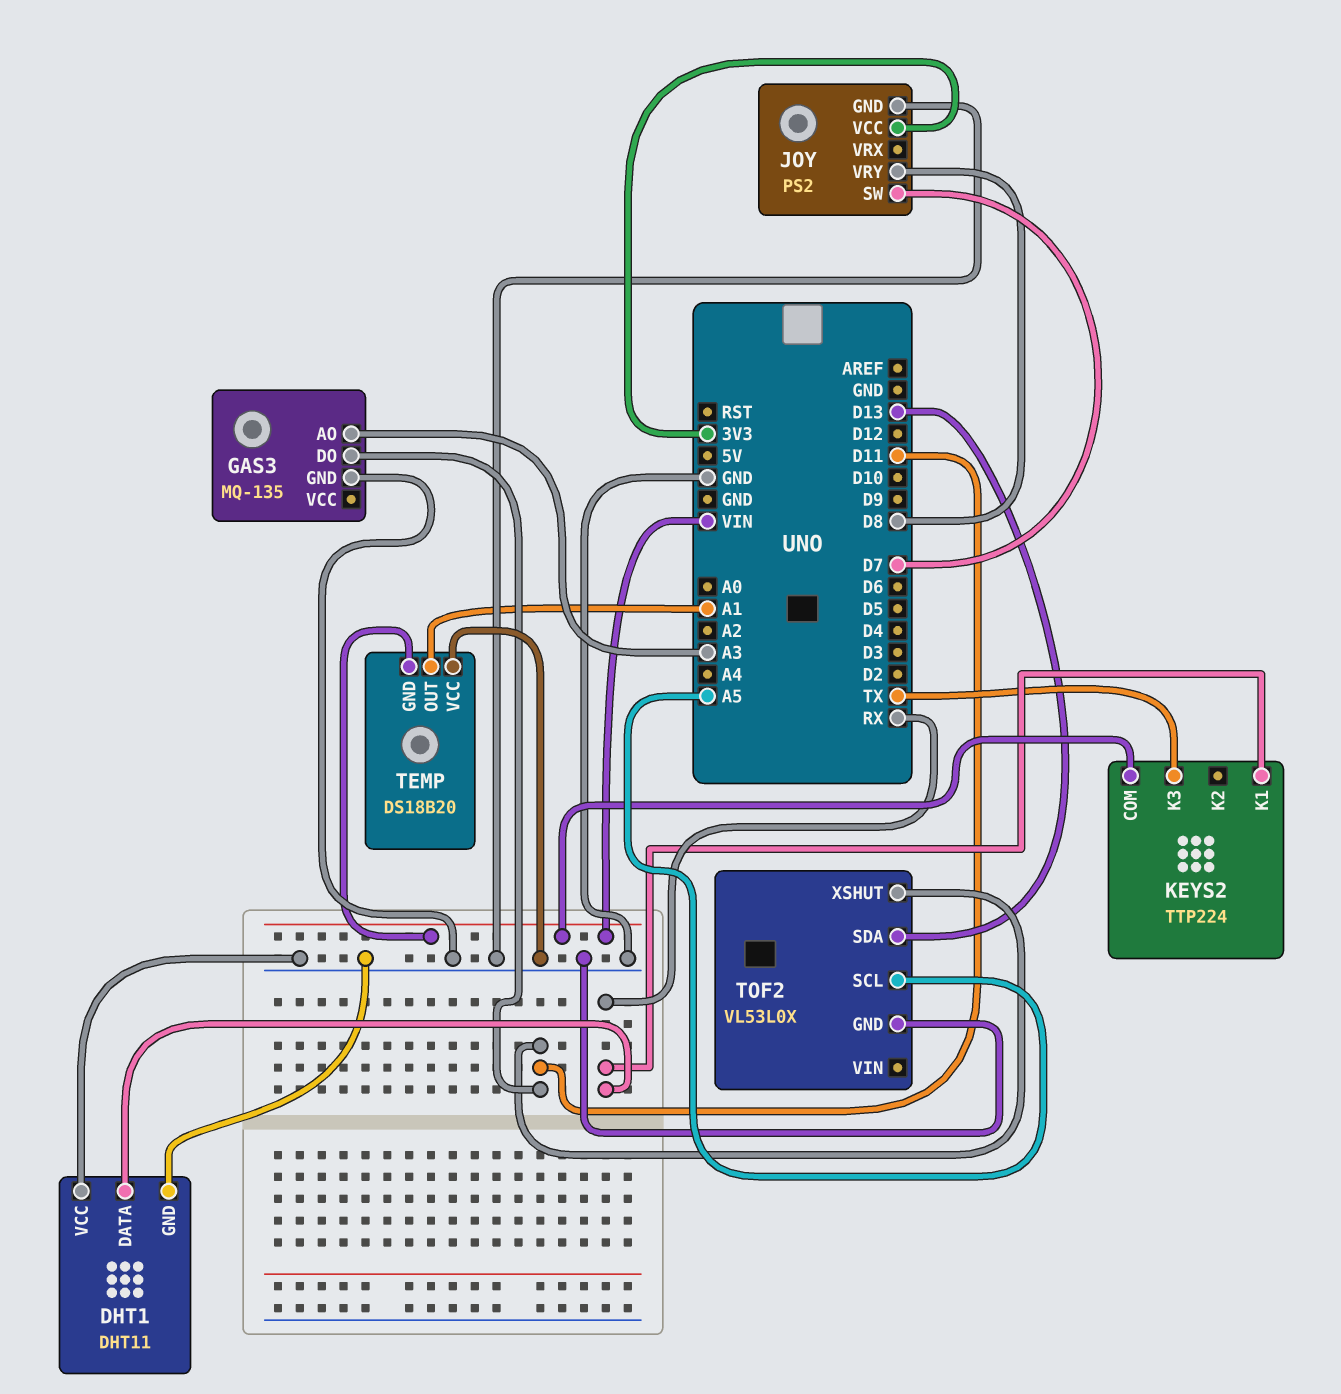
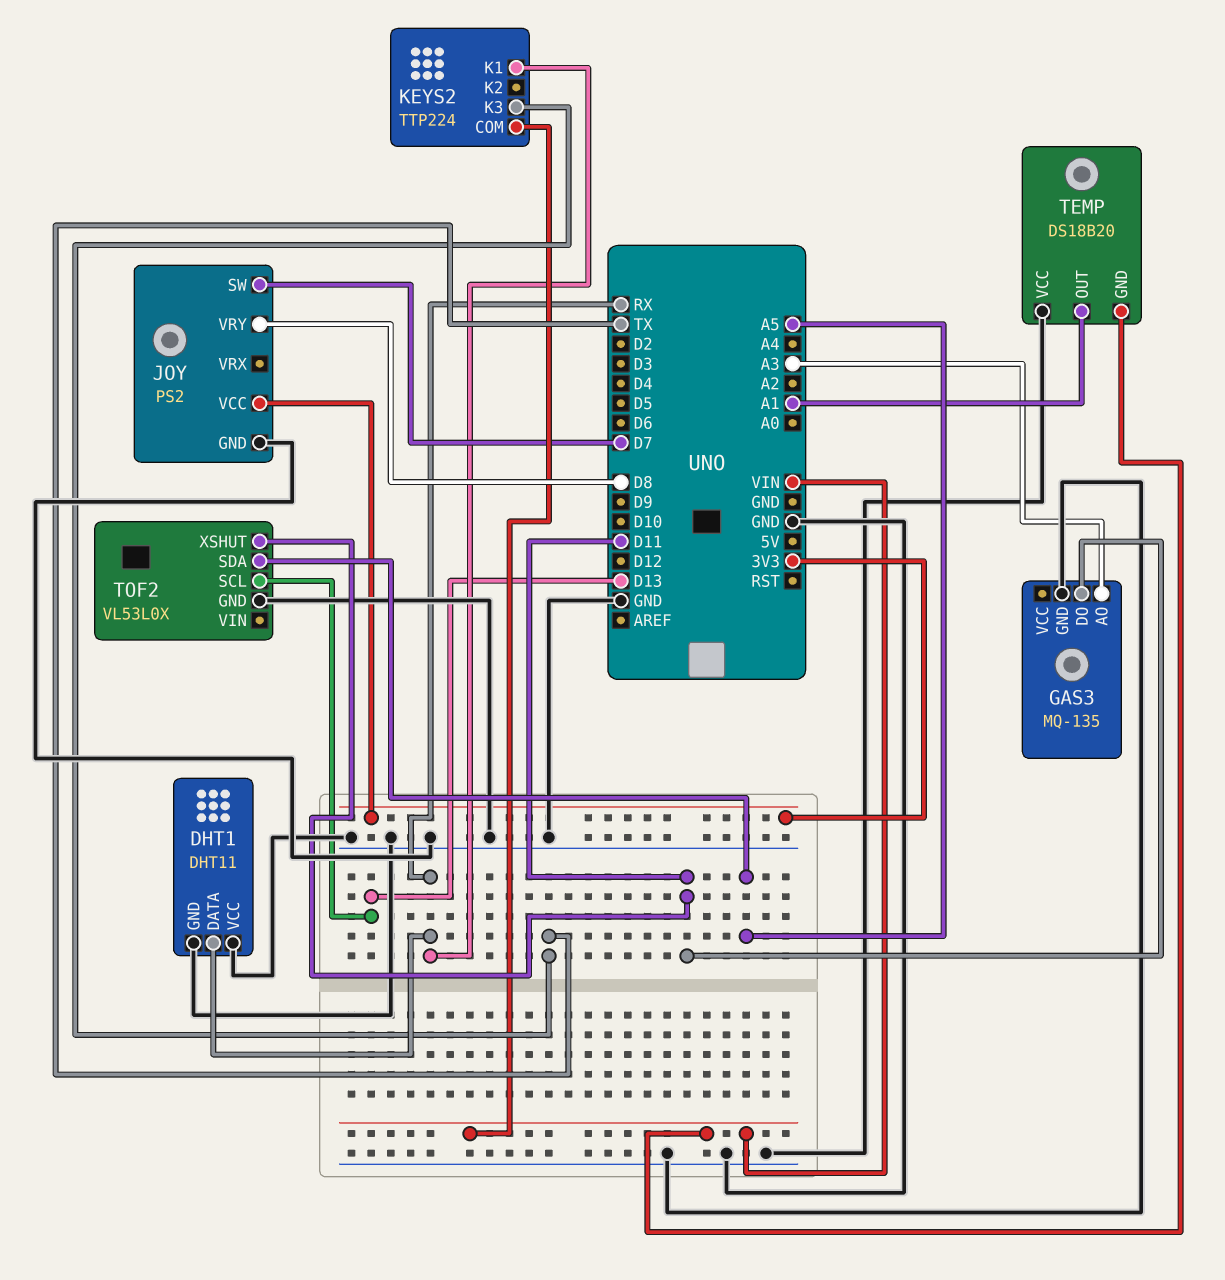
TOF2 pin SCL: A5 -> D13
TOF2 pin SDA: D13 -> A5

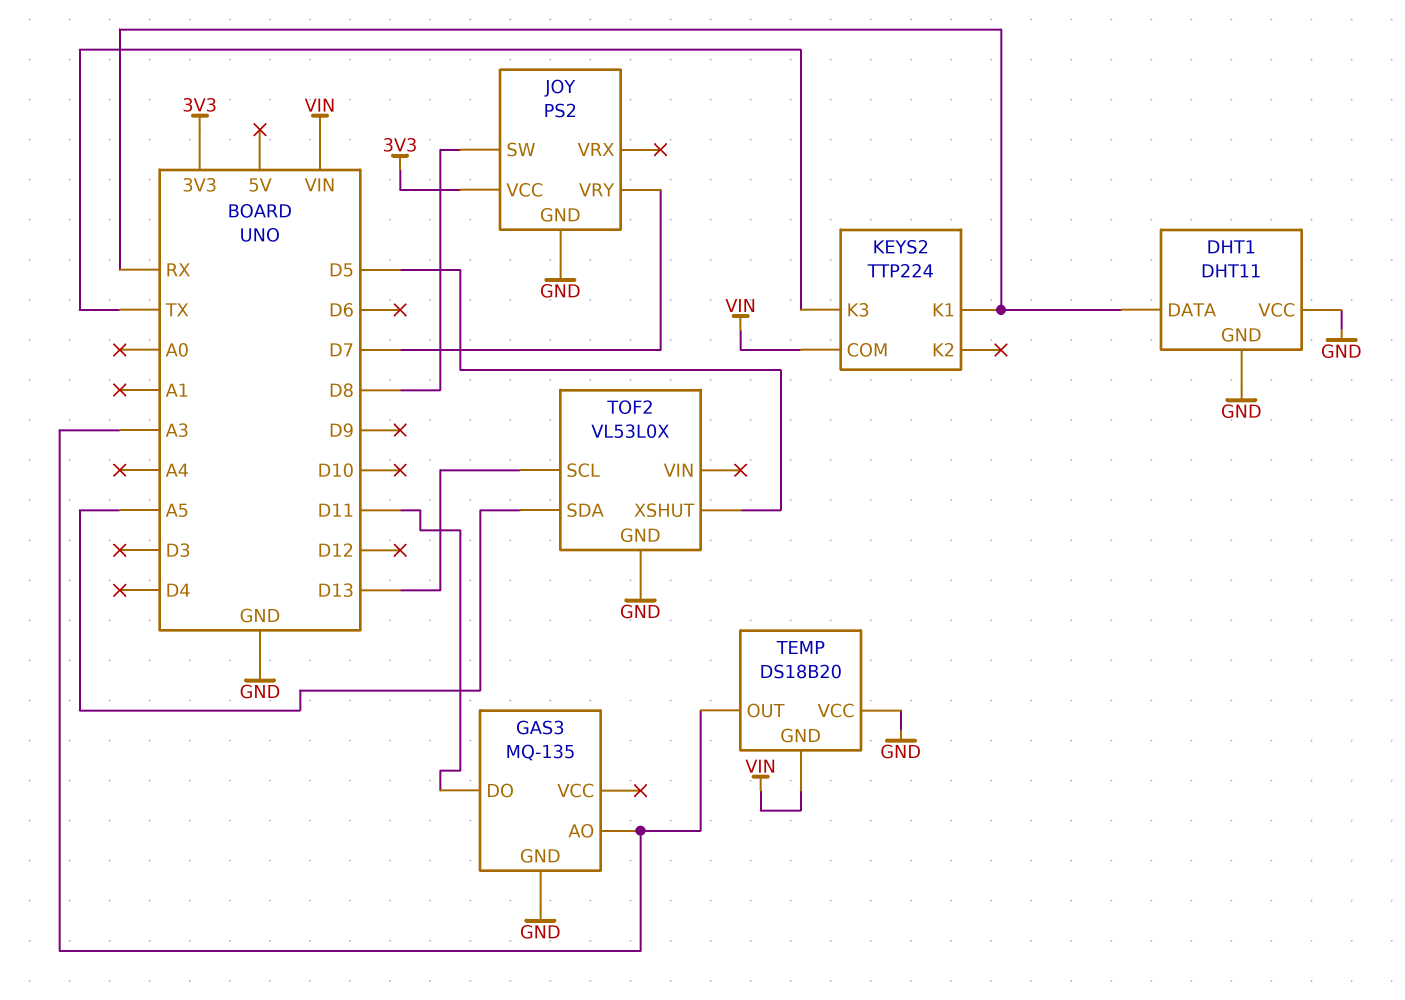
JOY pin SW: D7 -> D8
JOY pin VRY: D8 -> D7
TEMP pin OUT: A1 -> A3
TOF2 pin XSHUT: D11 -> D5

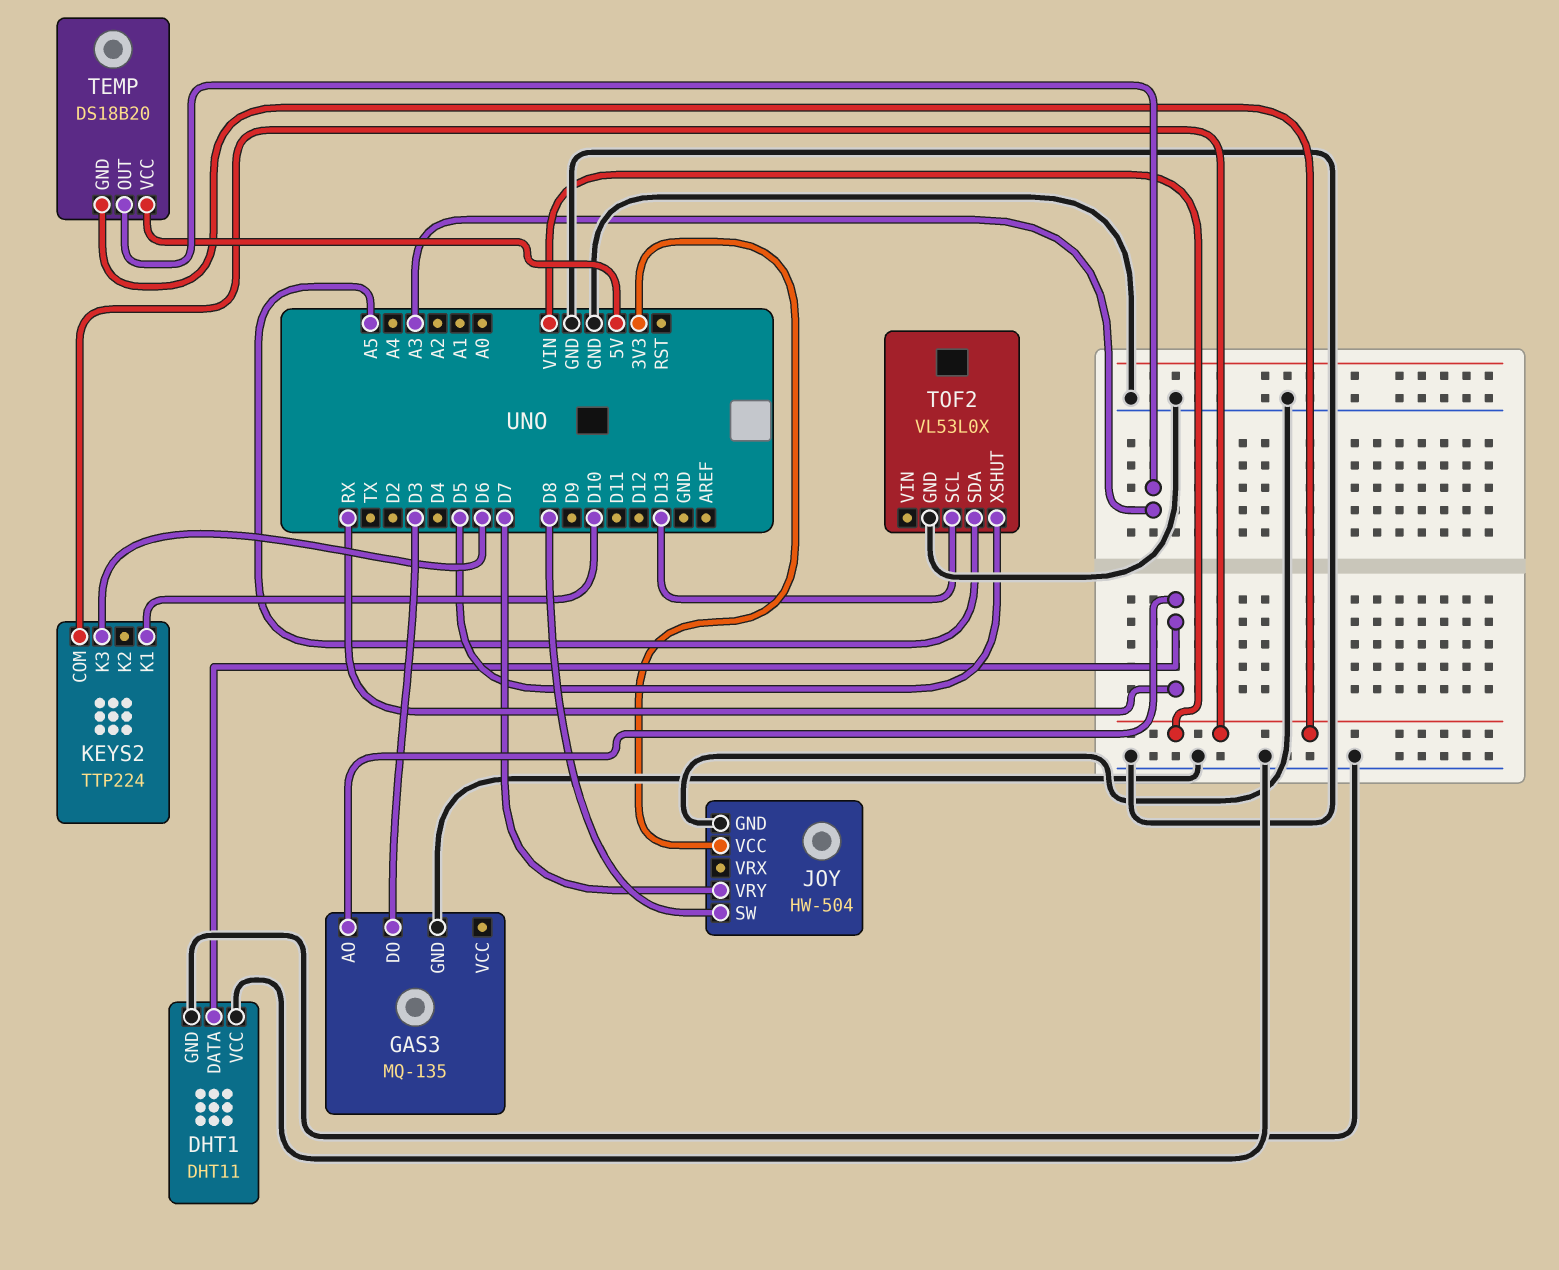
GAS3 pin AO: A3 -> RX
GAS3 pin DO: D11 -> D3
JOY: PS2 -> HW-504
KEYS2 pin K1: RX -> D10
KEYS2 pin K3: TX -> D6
TEMP pin VCC: GND -> 5V

